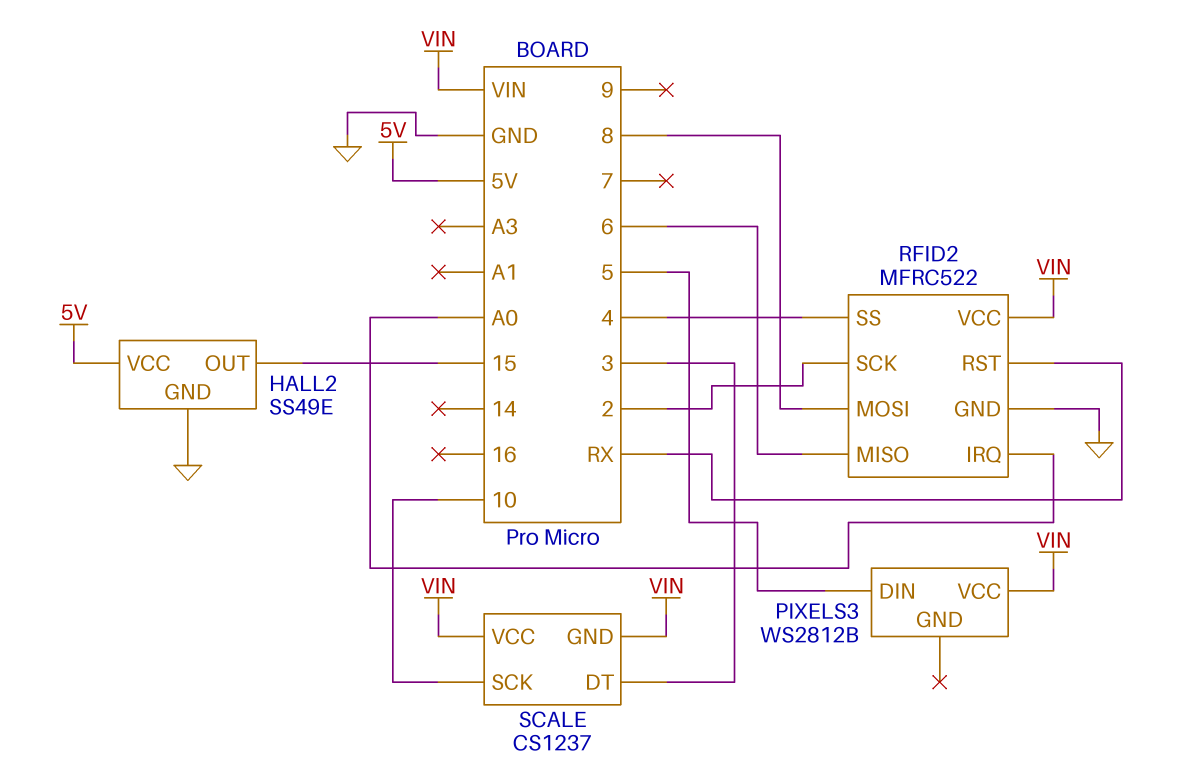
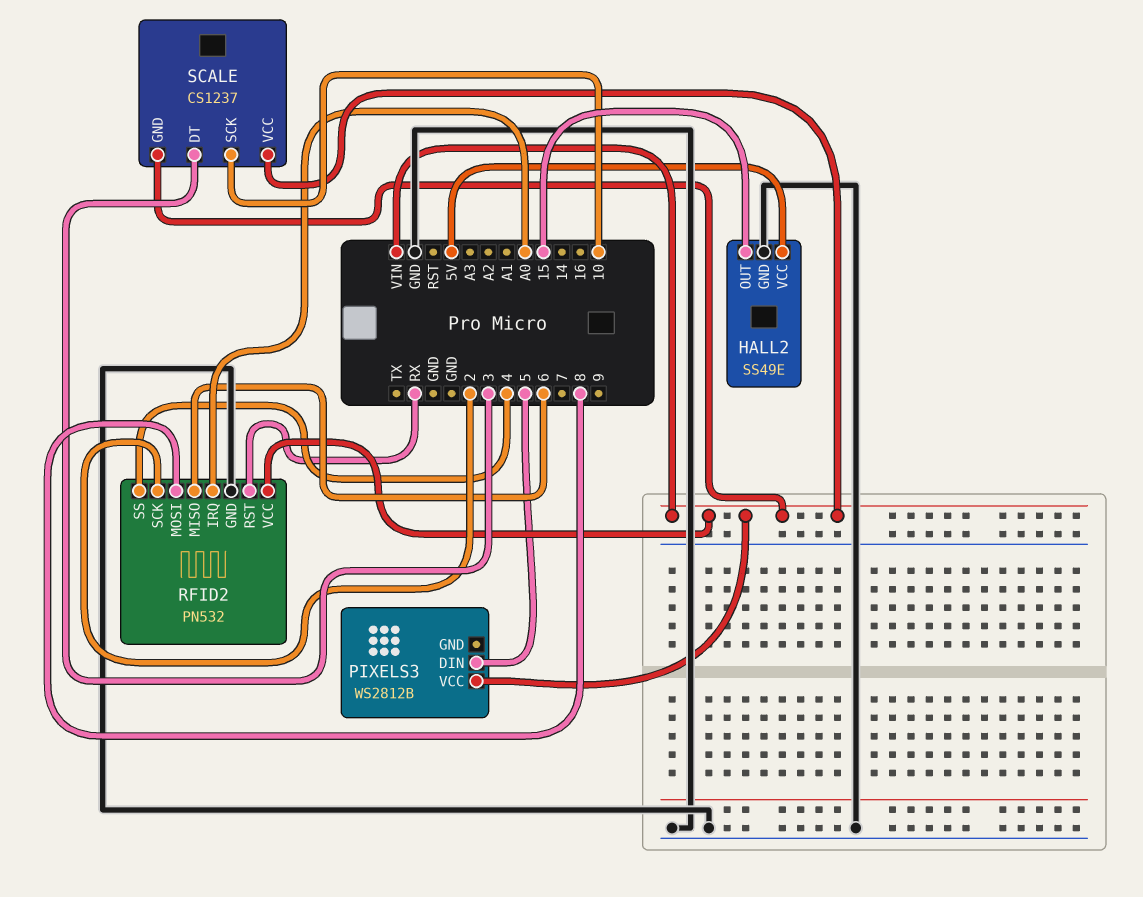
RFID2: MFRC522 -> PN532

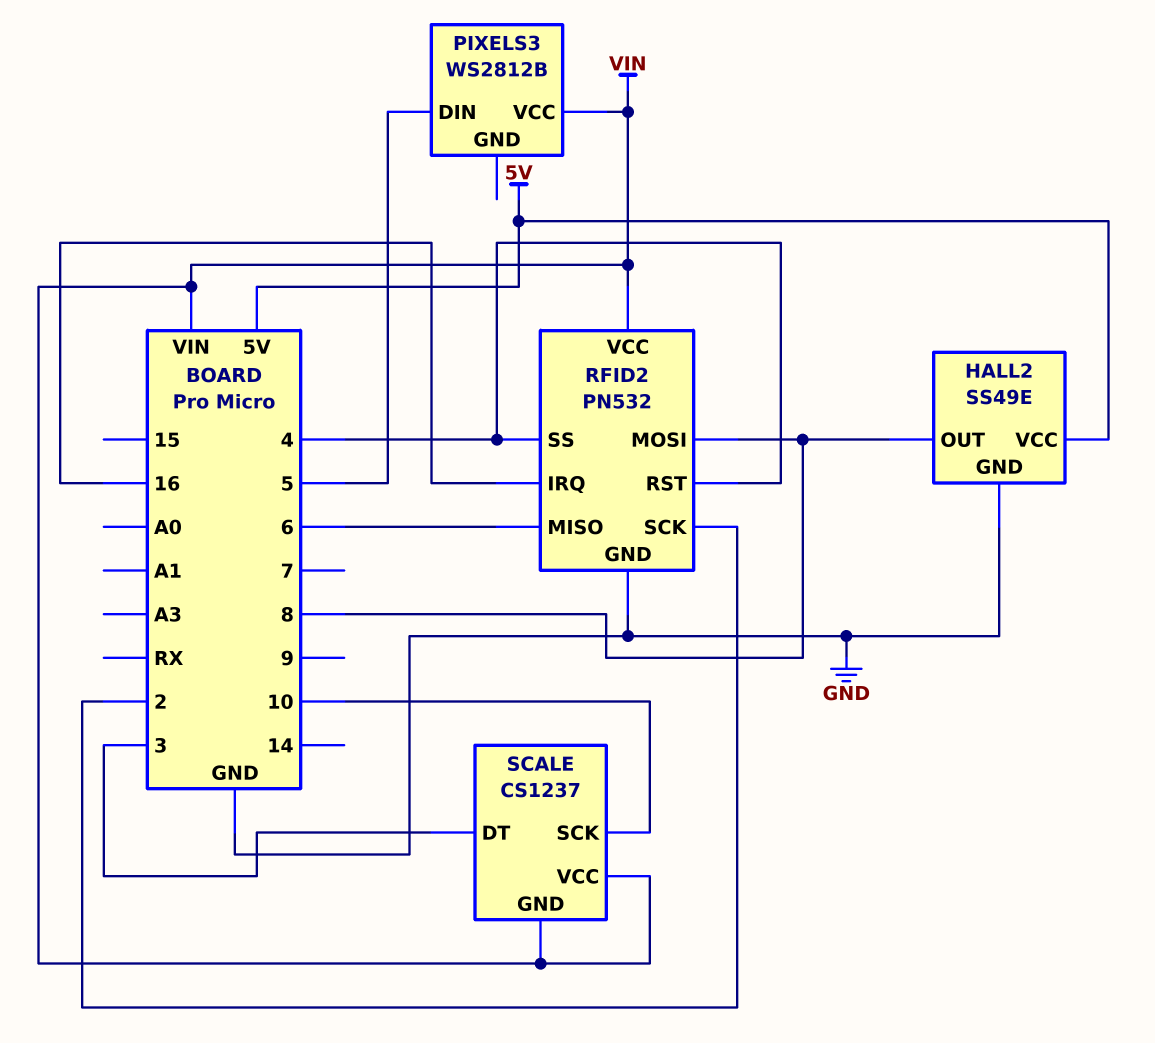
HALL2 pin OUT: 15 -> 8
RFID2 pin IRQ: A0 -> 16
RFID2 pin RST: RX -> 4

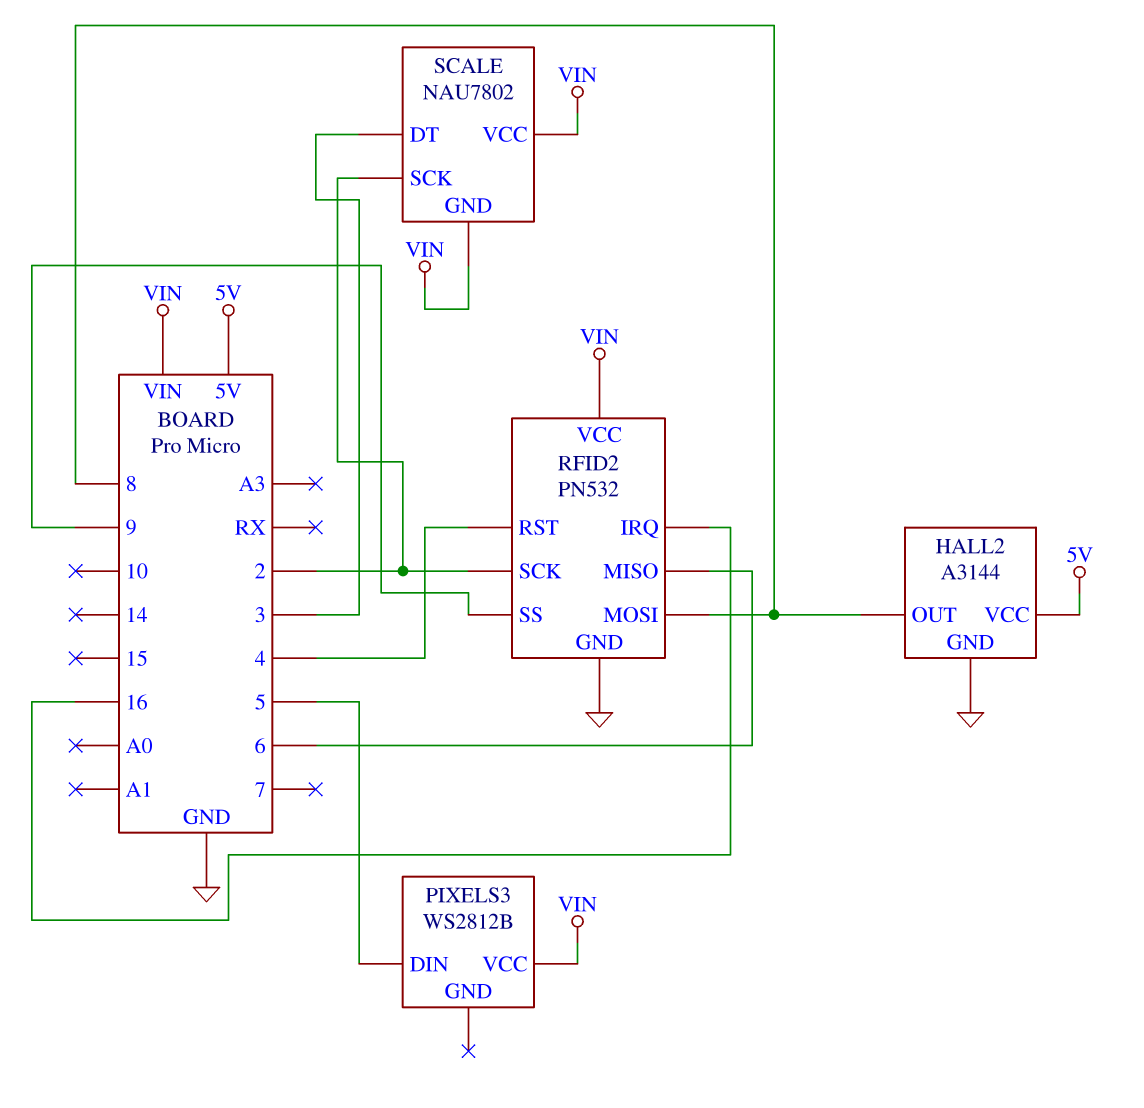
HALL2: SS49E -> A3144
RFID2 pin SS: 4 -> 9
SCALE: CS1237 -> NAU7802
SCALE pin SCK: 10 -> 2

